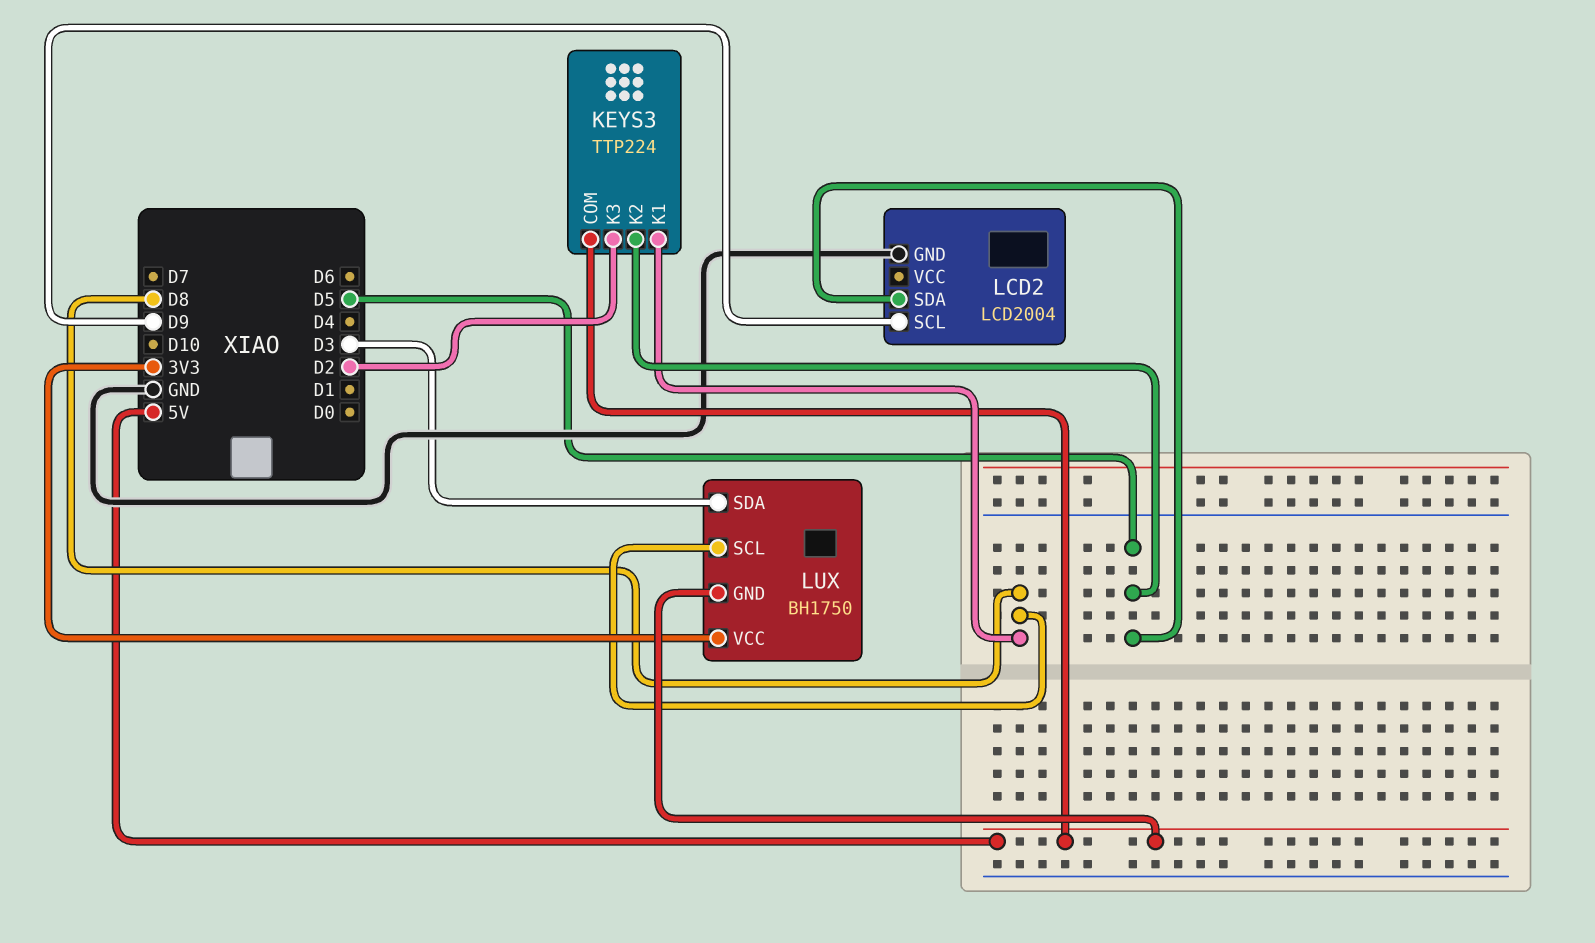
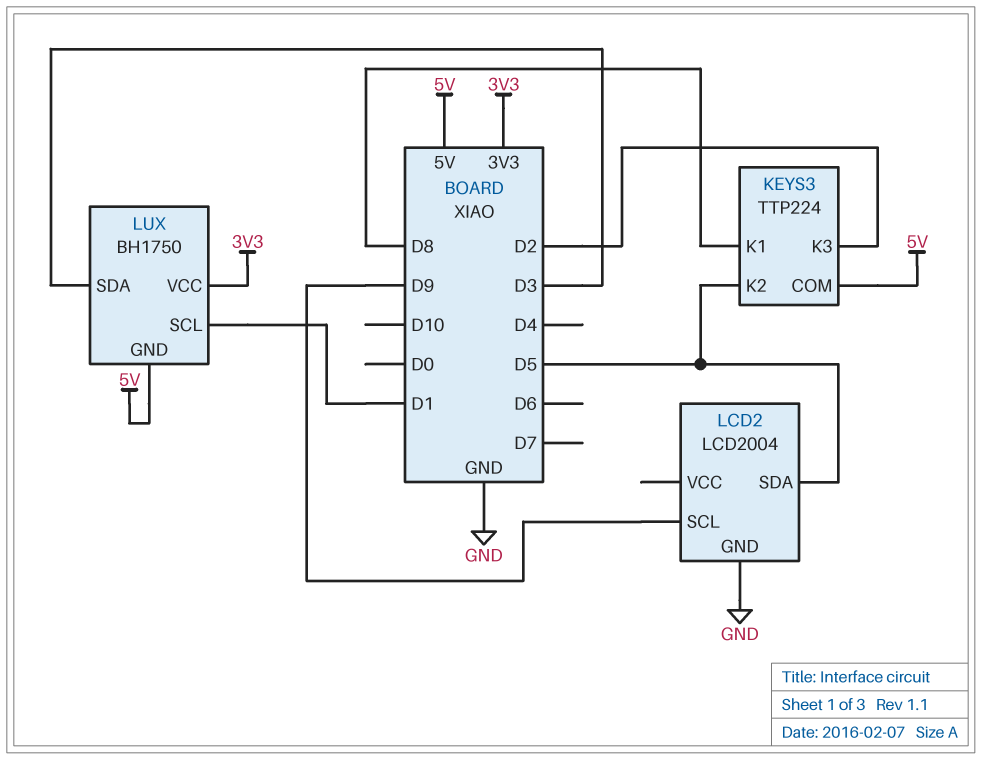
LUX pin SCL: D8 -> D1

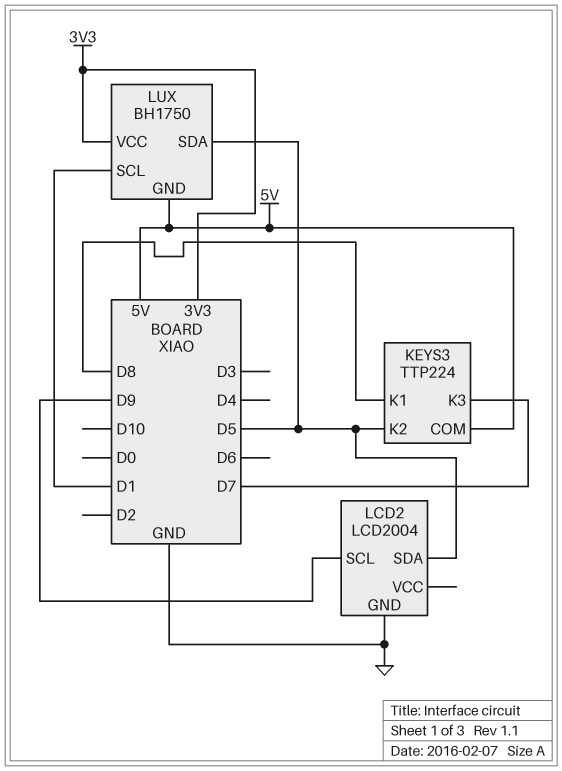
KEYS3 pin K3: D2 -> D7
LUX pin SDA: D3 -> D5

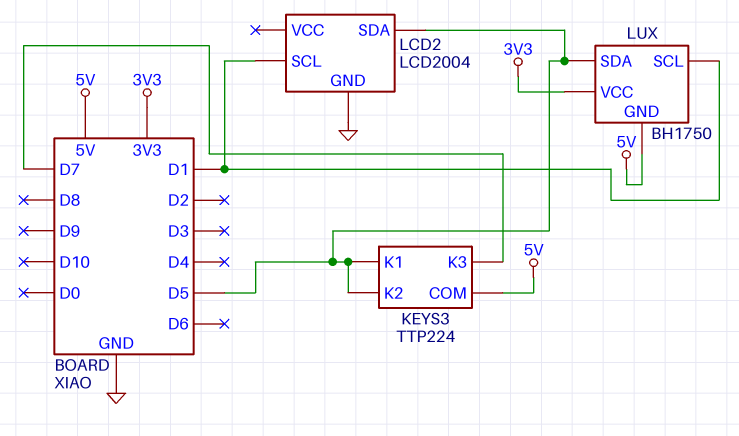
KEYS3 pin K1: D8 -> D5
LCD2 pin SCL: D9 -> D1

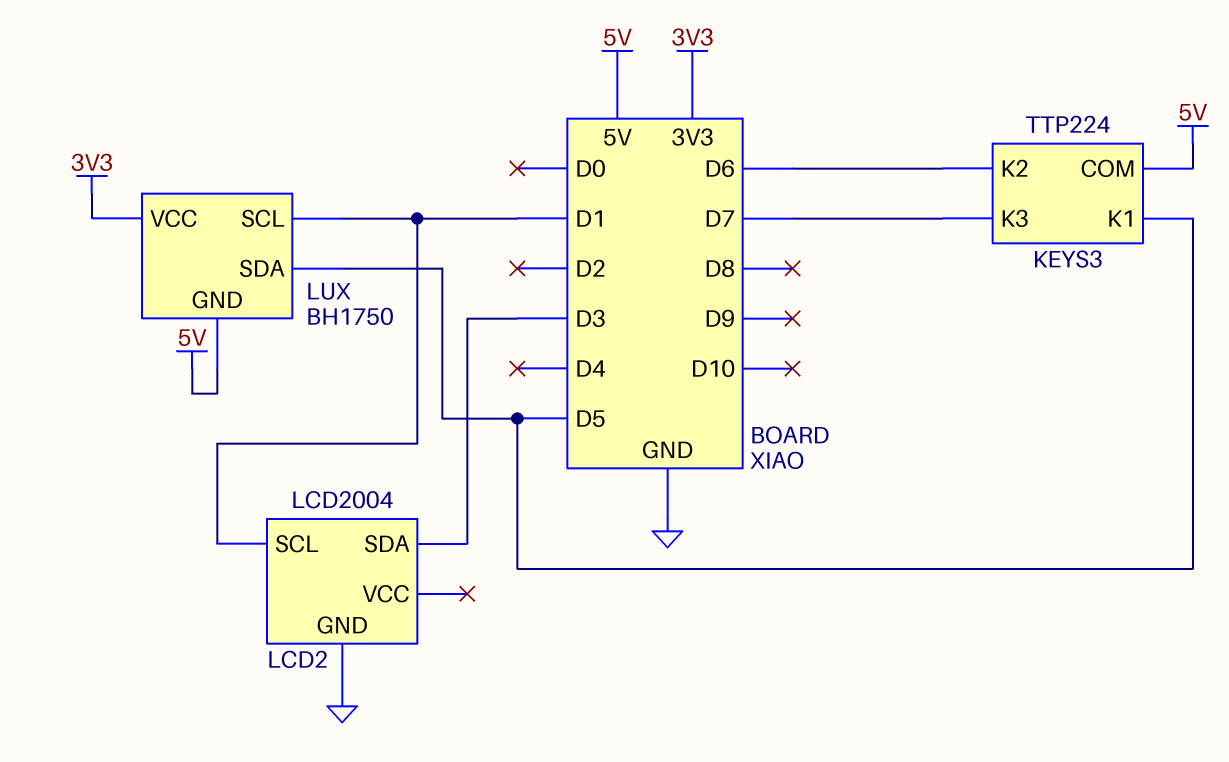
KEYS3 pin K2: D5 -> D6
LCD2 pin SDA: D5 -> D3

